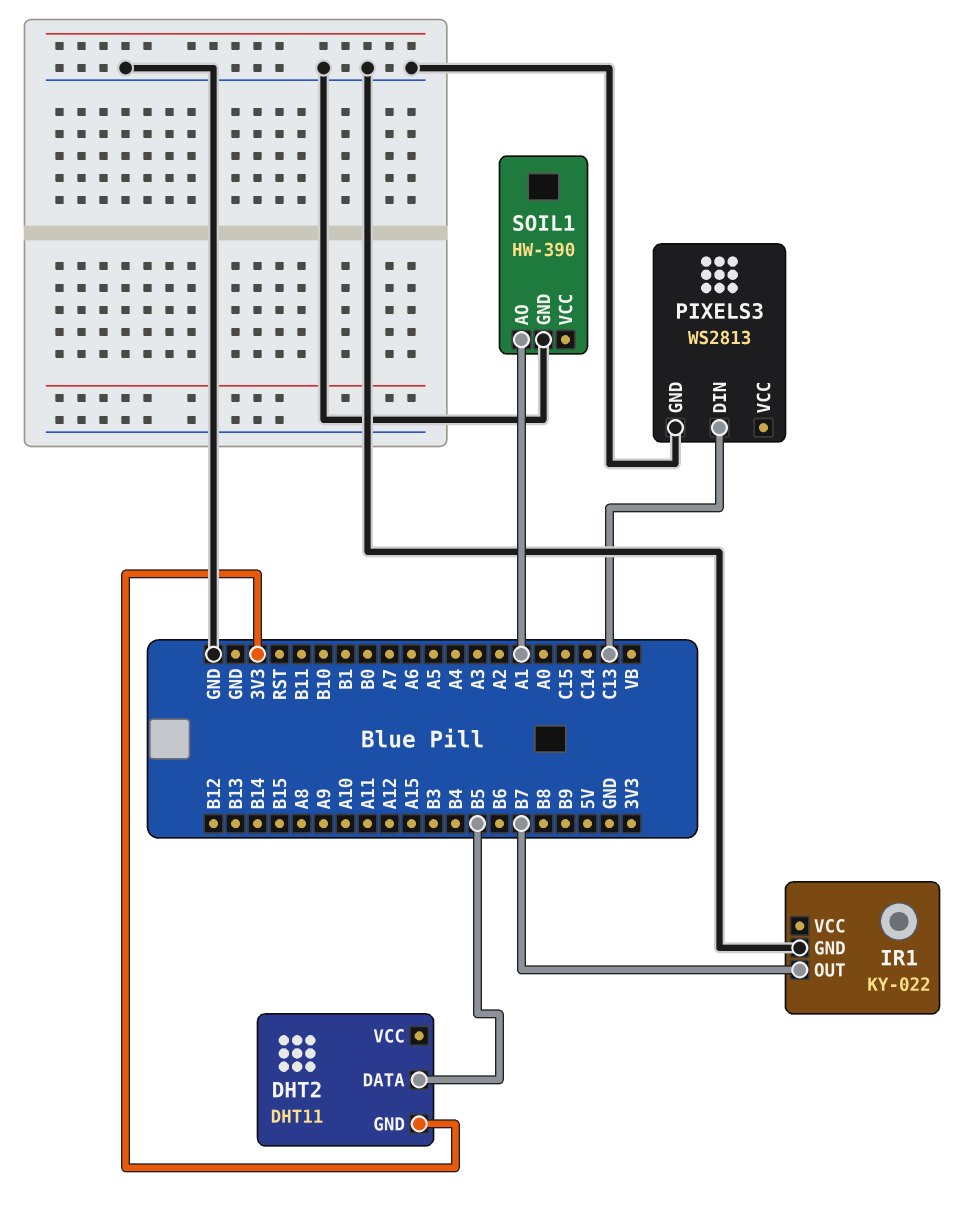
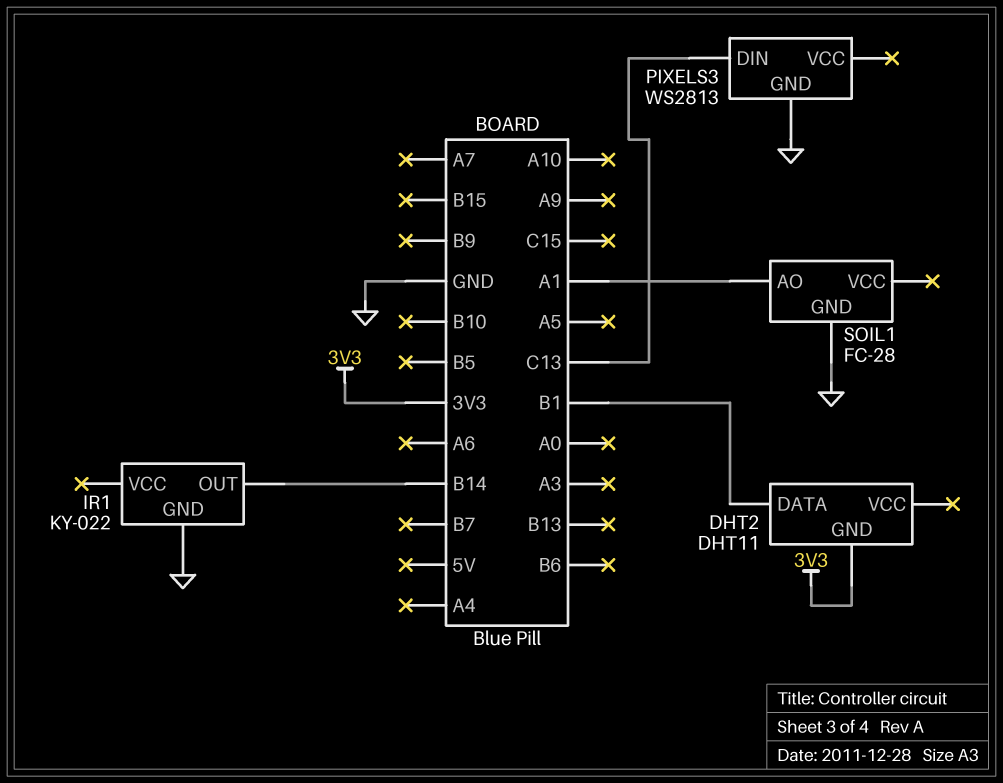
DHT2 pin DATA: B5 -> B1
IR1 pin OUT: B7 -> B14
SOIL1: HW-390 -> FC-28

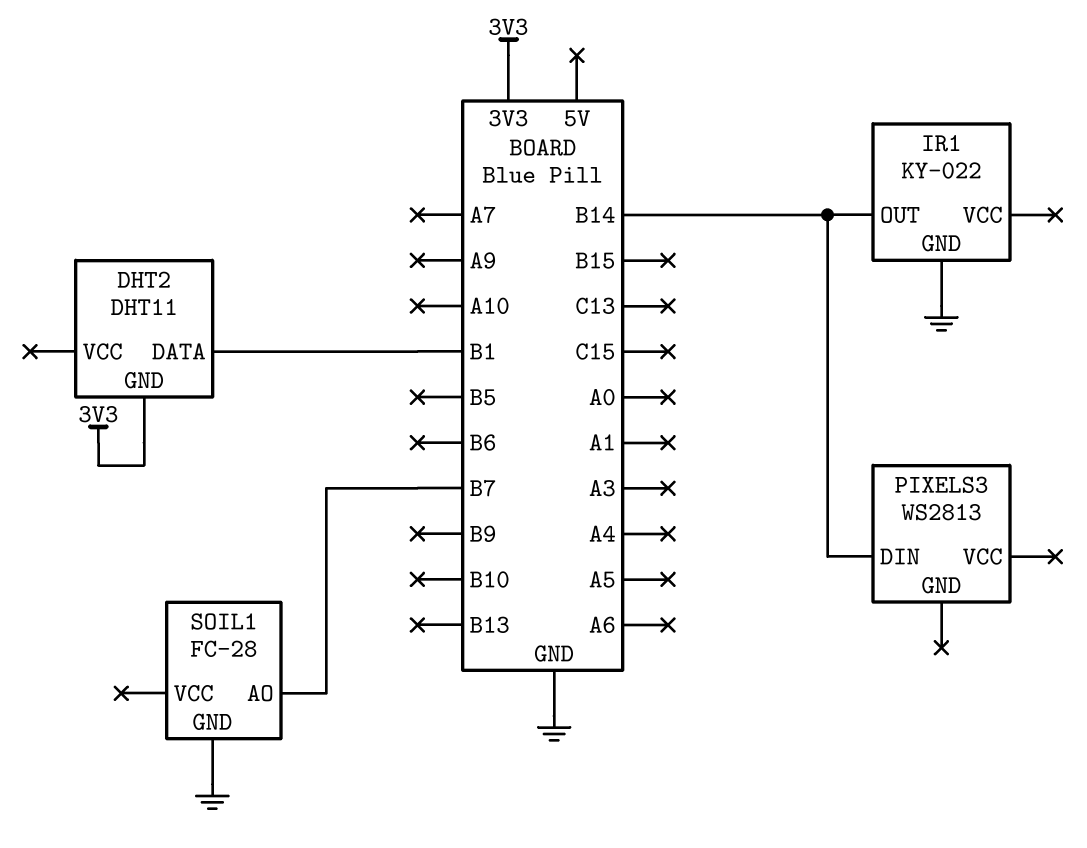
PIXELS3 pin DIN: C13 -> B14
PIXELS3 pin GND: GND -> none
SOIL1 pin AO: A1 -> B7

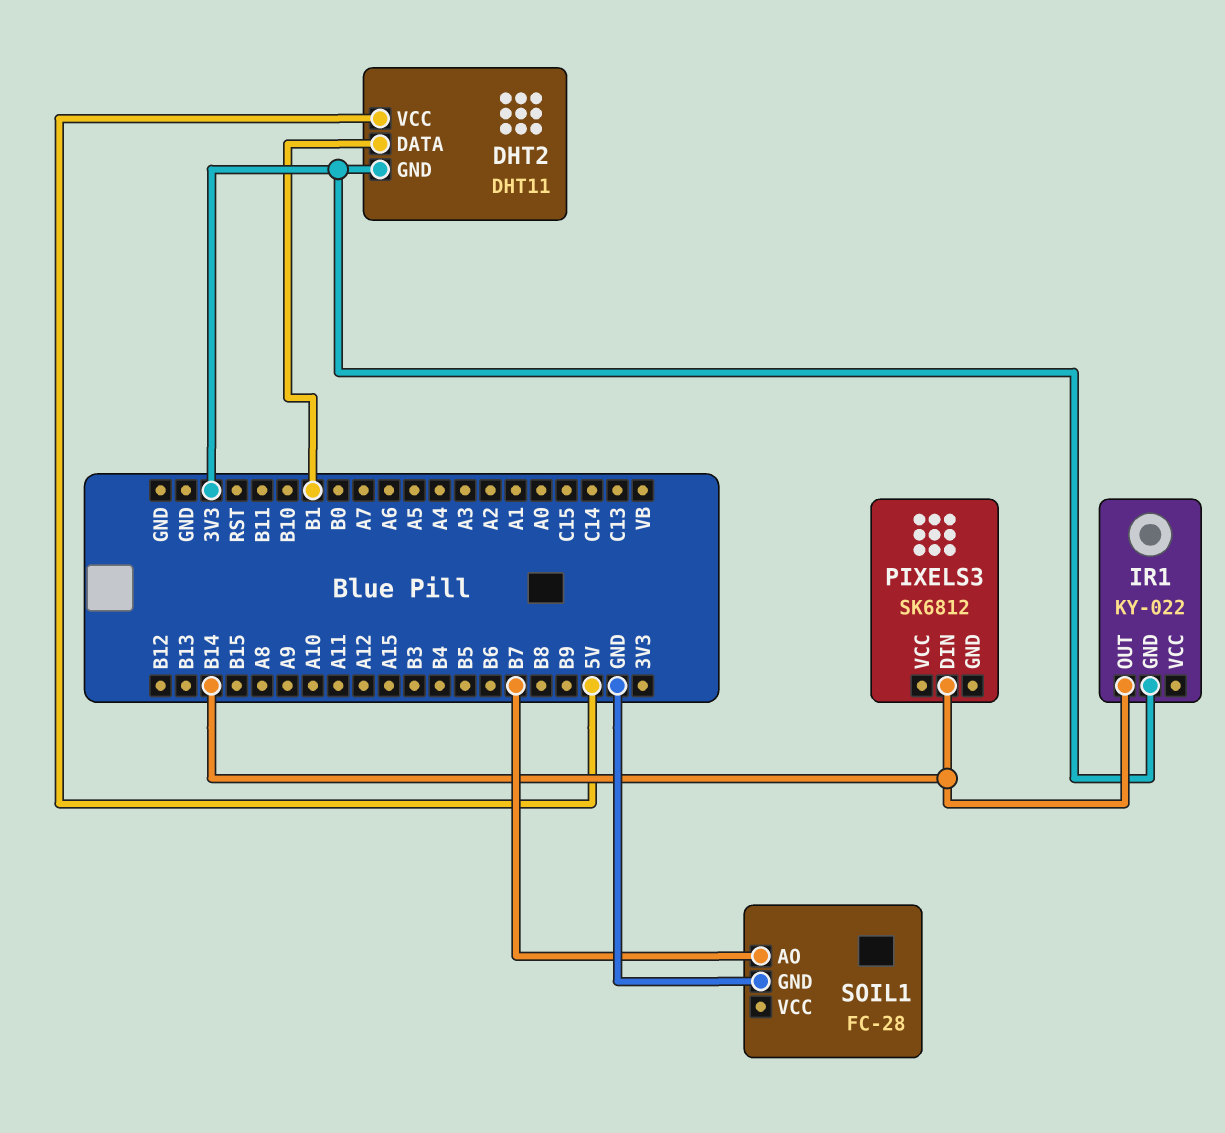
DHT2 pin VCC: none -> 5V
IR1 pin GND: GND -> 3V3
PIXELS3: WS2813 -> SK6812

